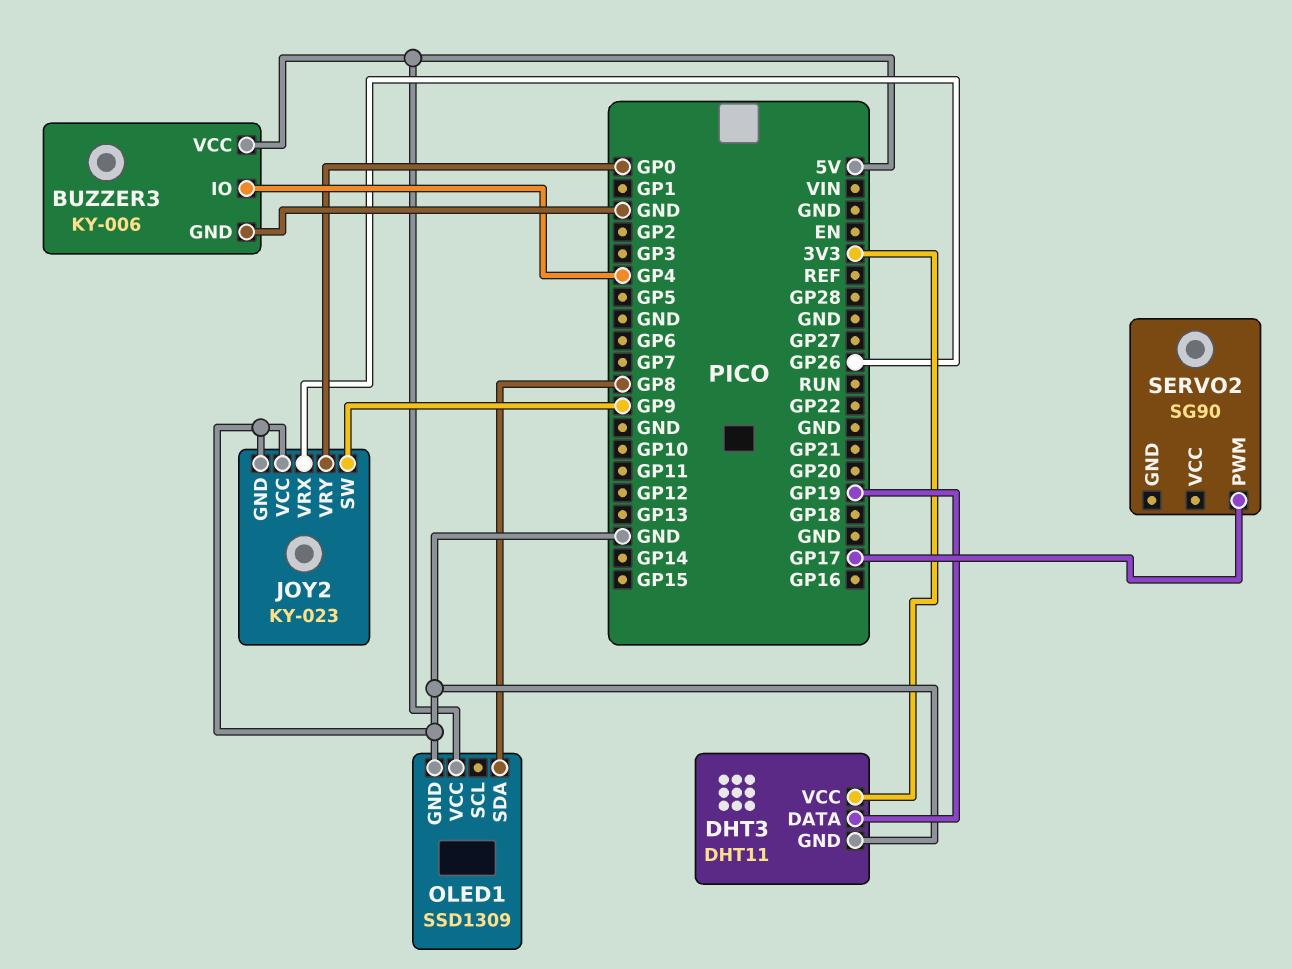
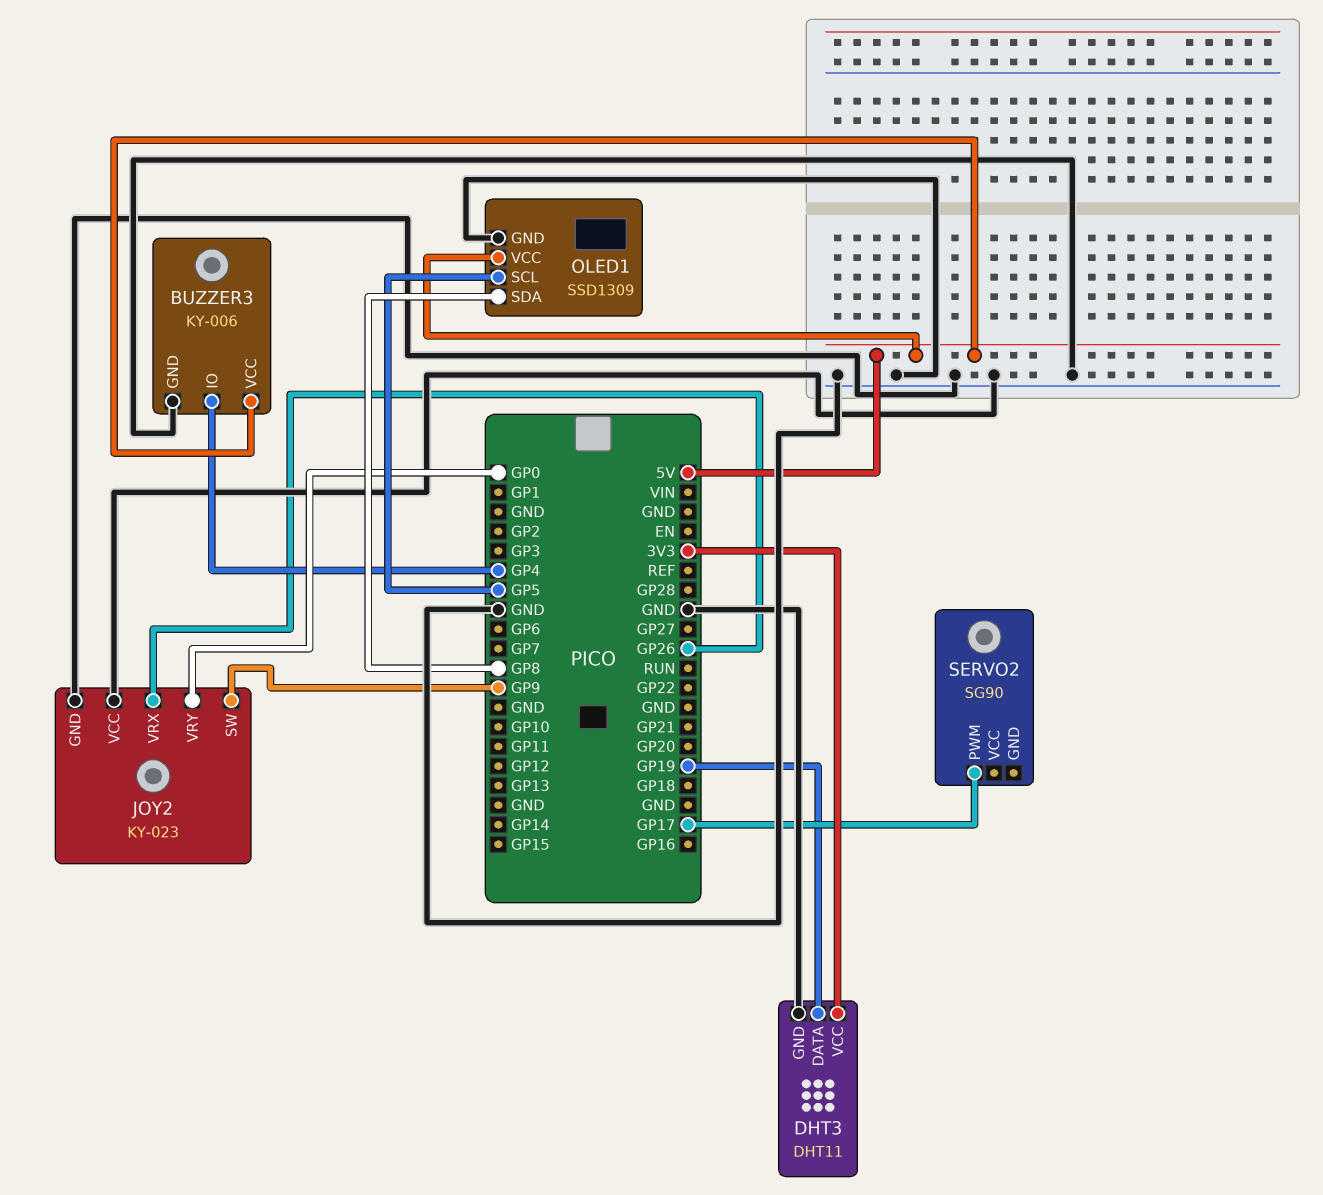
OLED1 pin SCL: none -> GP5

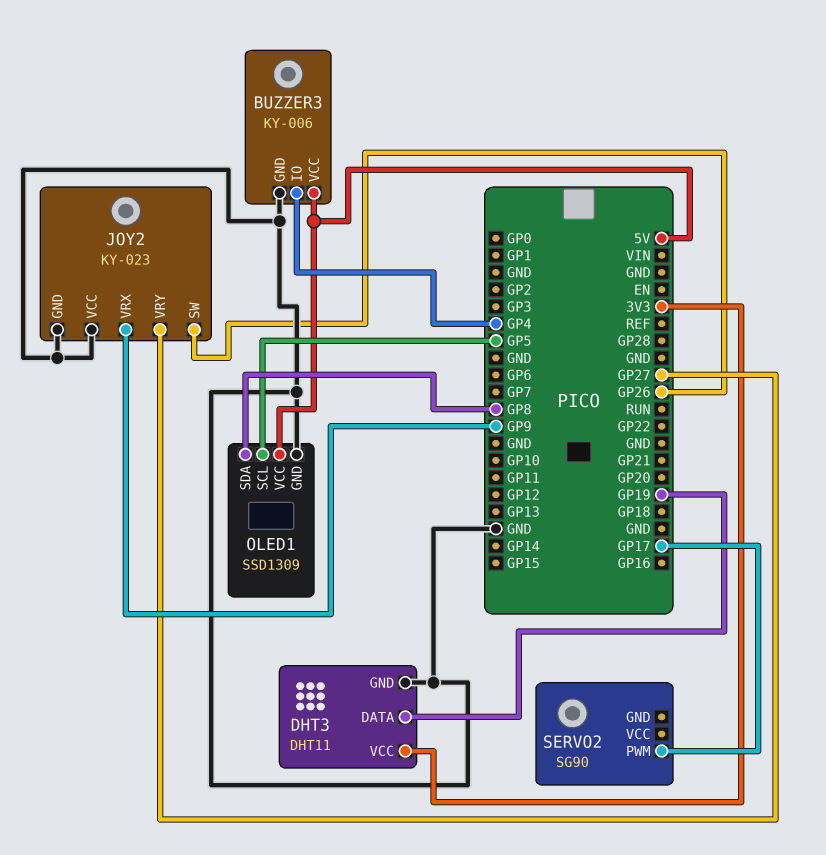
JOY2 pin SW: GP9 -> GP26
JOY2 pin VRX: GP26 -> GP9
JOY2 pin VRY: GP0 -> GP27

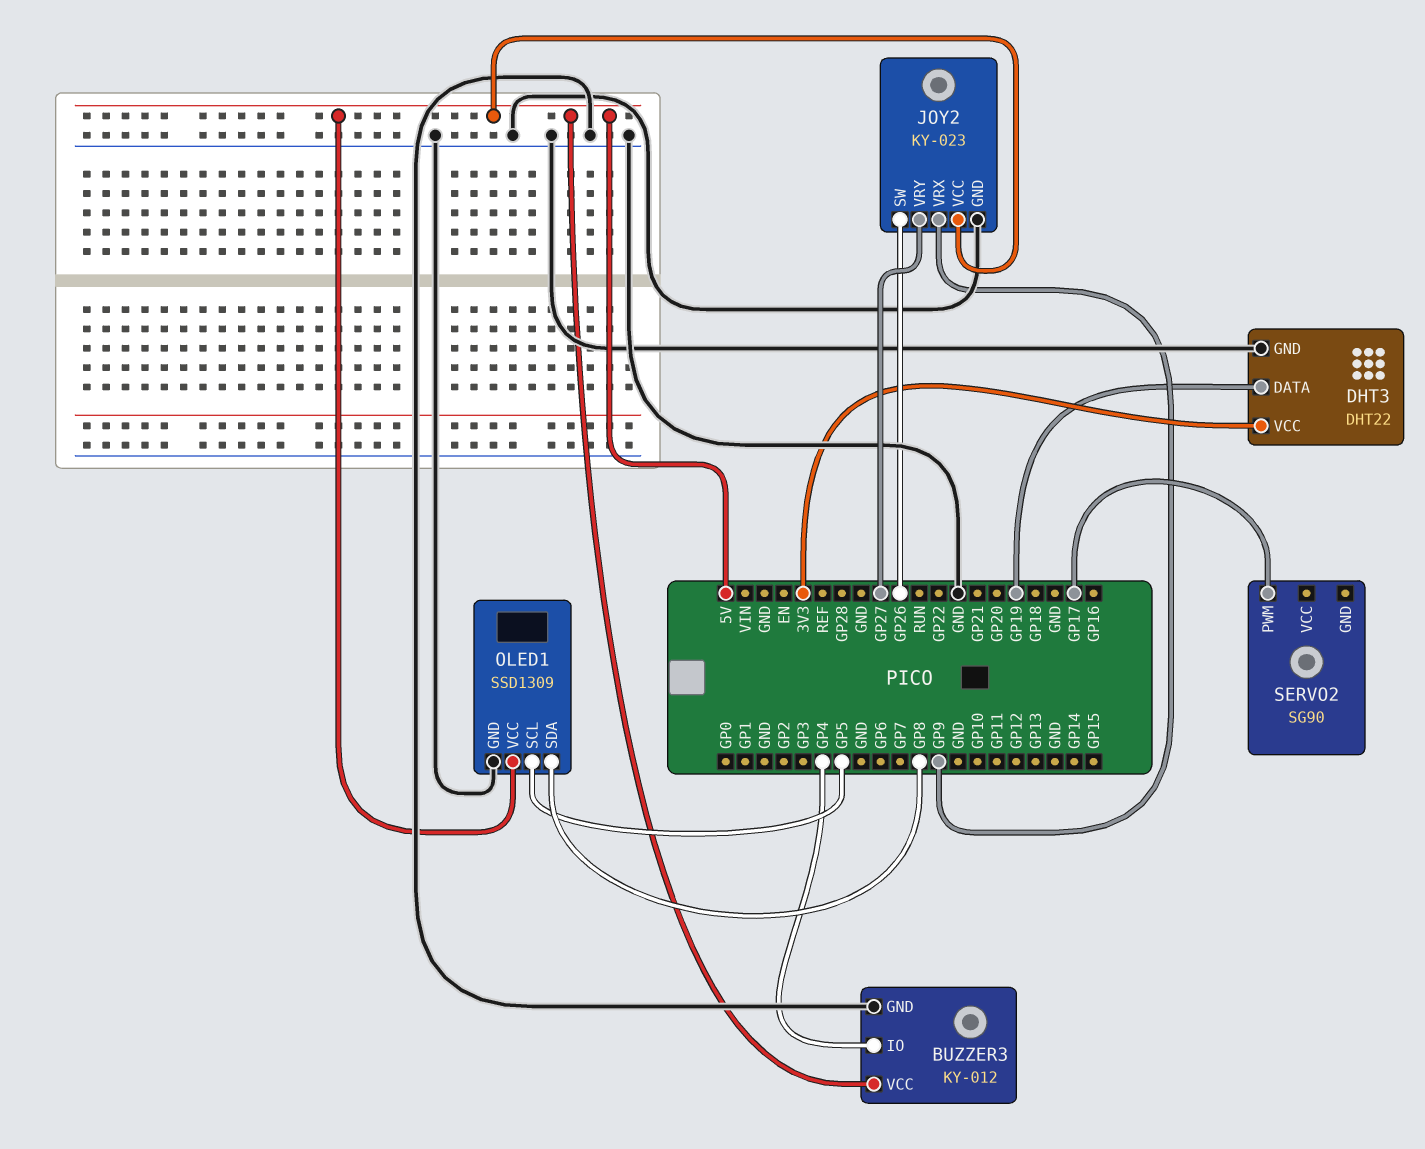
BUZZER3: KY-006 -> KY-012
DHT3: DHT11 -> DHT22
JOY2 pin VCC: GND -> 5V

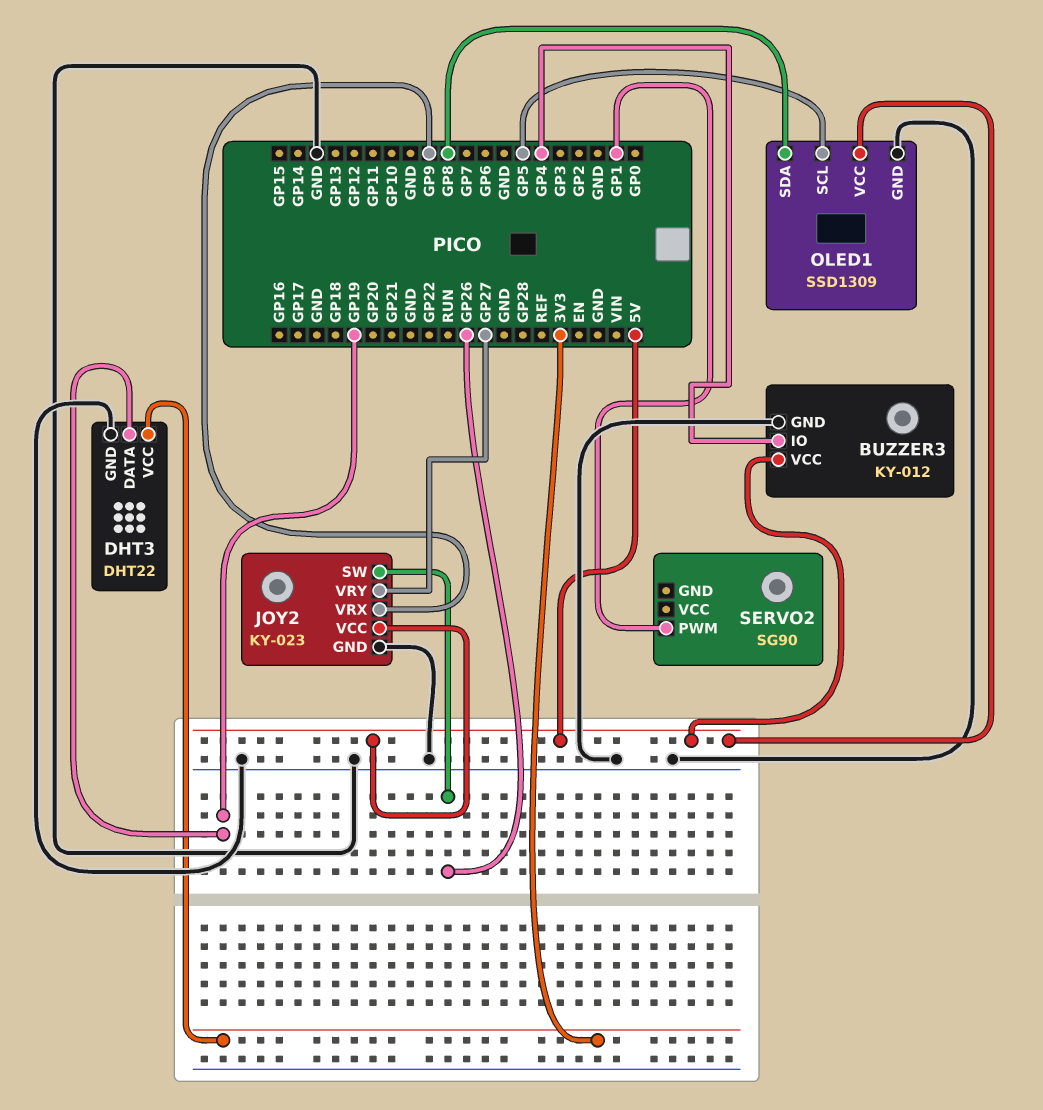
SERVO2 pin PWM: GP17 -> GP1

